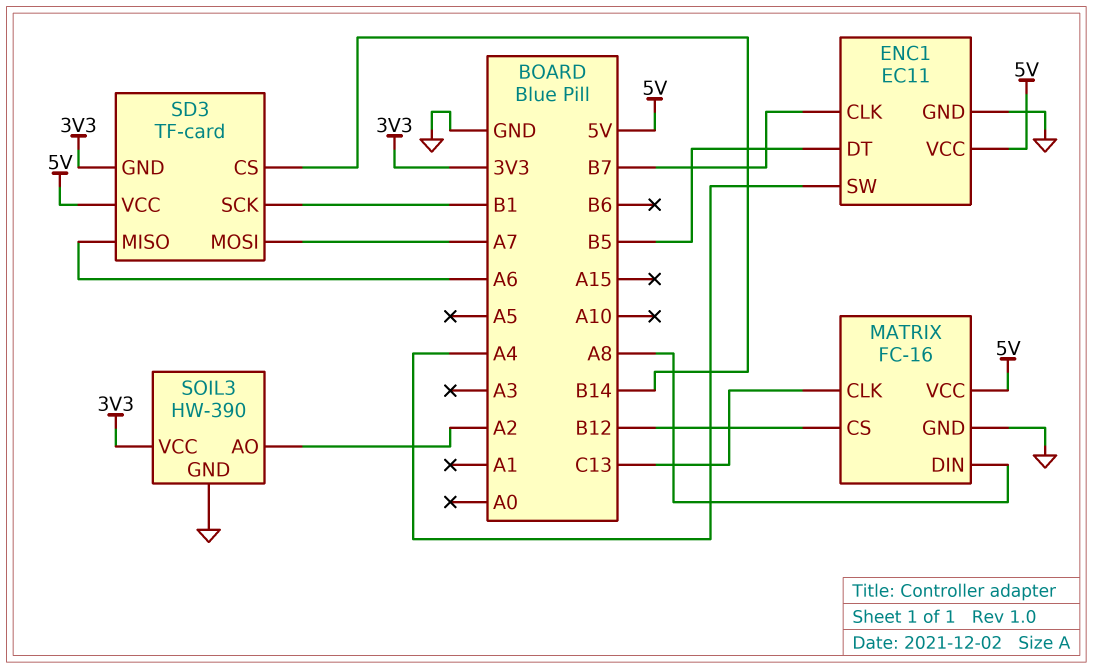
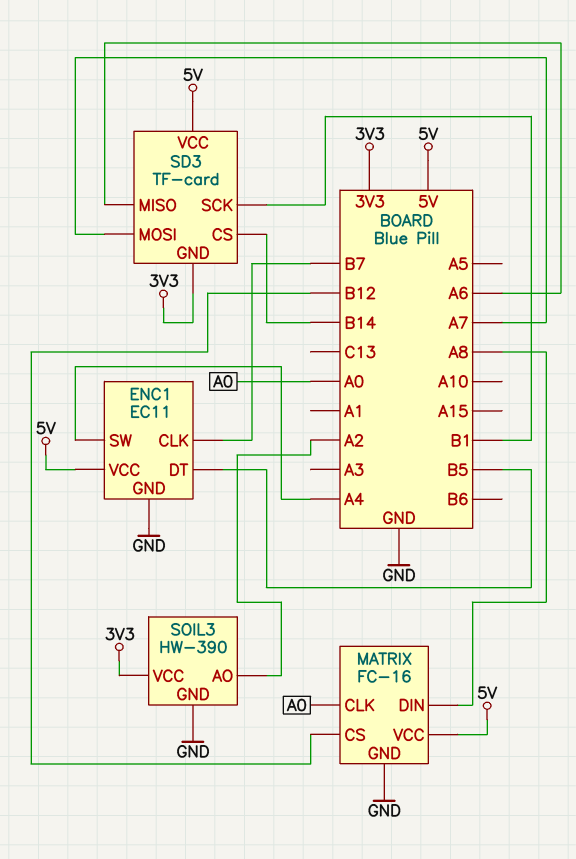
MATRIX pin CLK: C13 -> A0

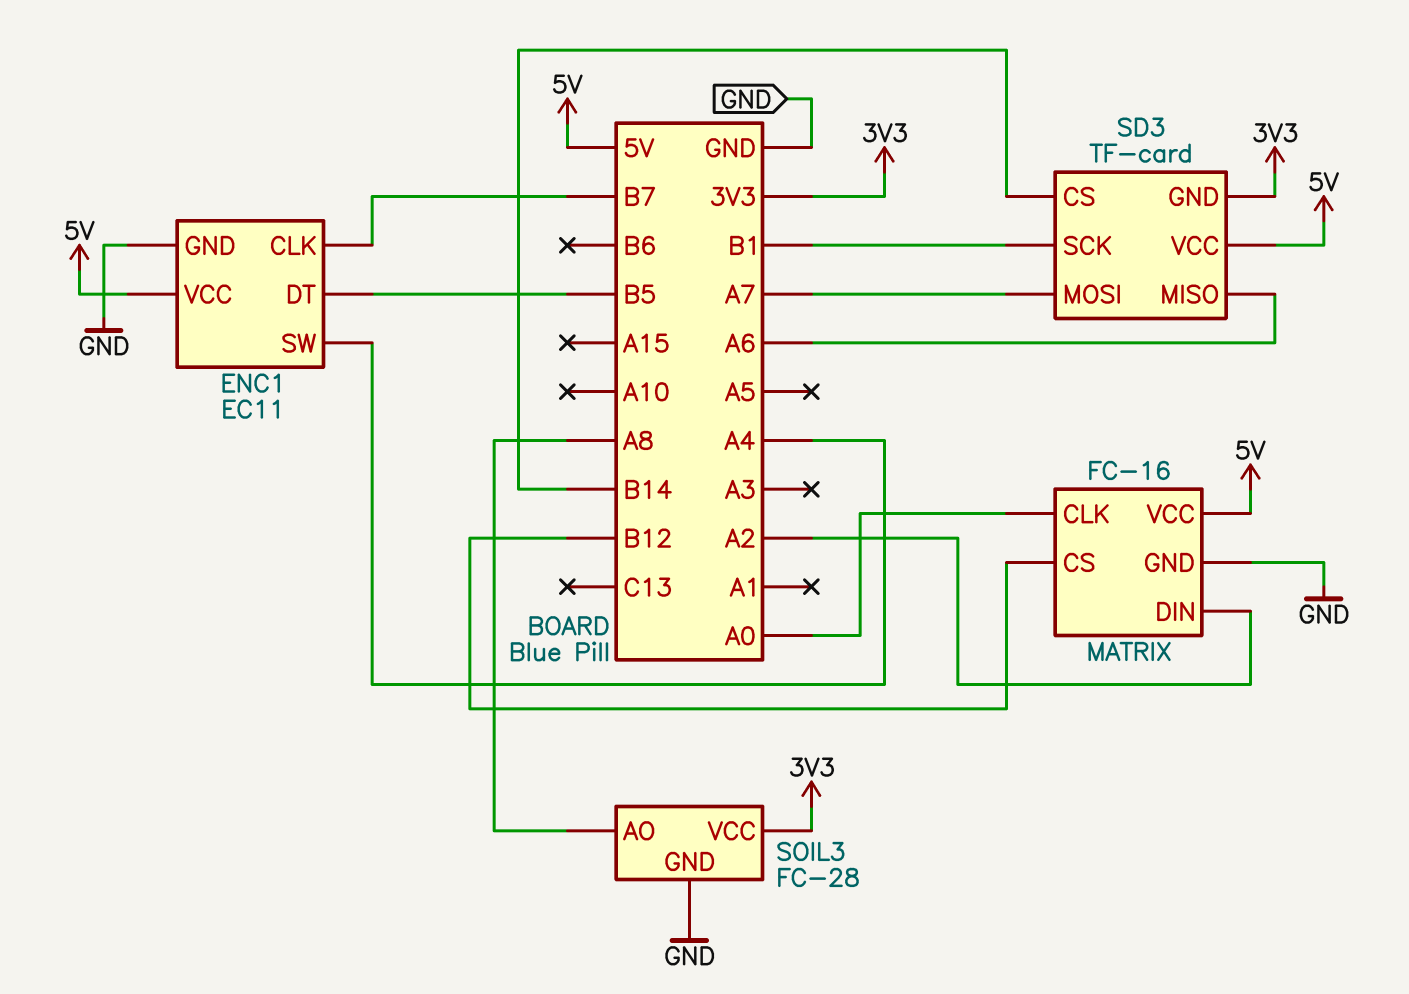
MATRIX pin DIN: A8 -> A2
SOIL3: HW-390 -> FC-28
SOIL3 pin AO: A2 -> A8

